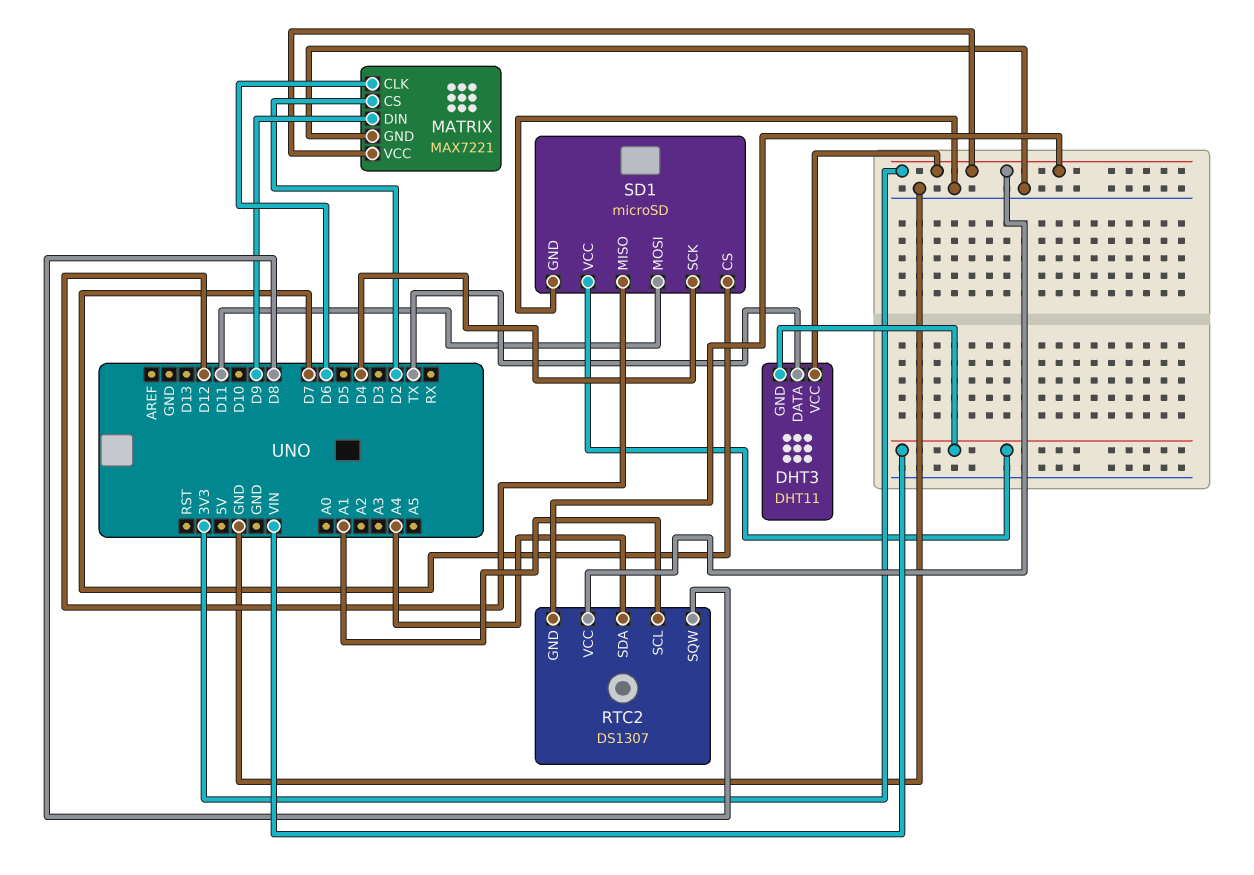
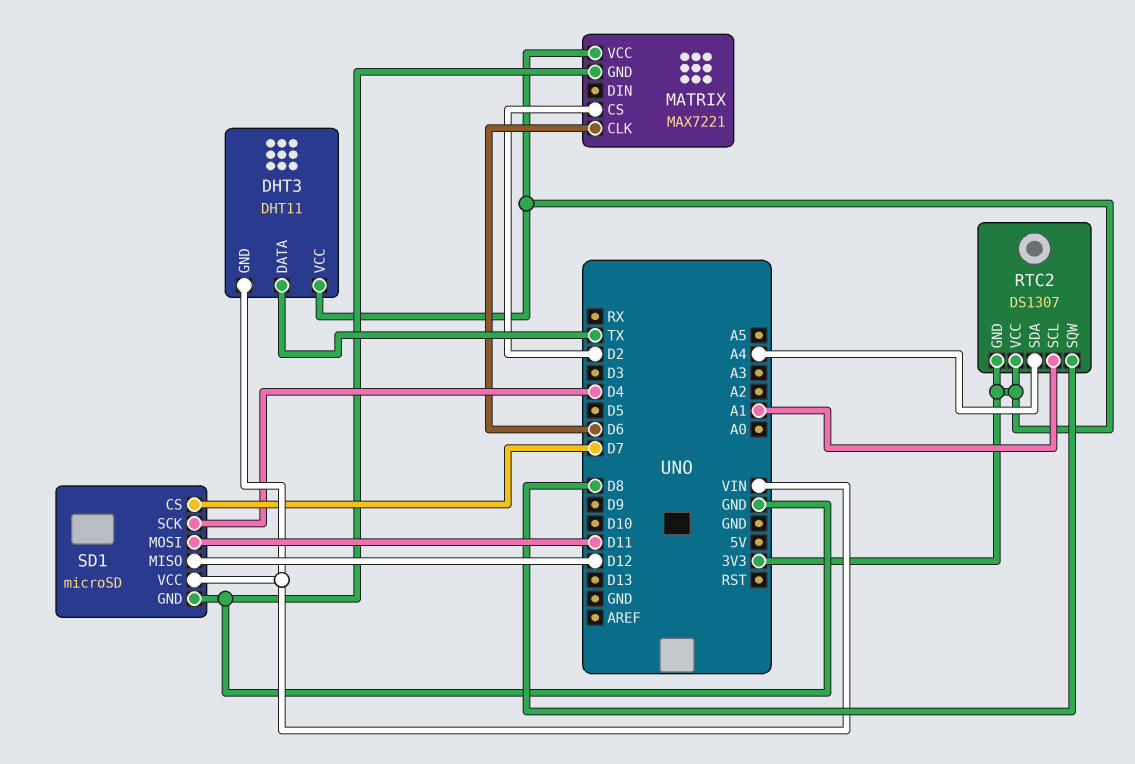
MATRIX pin DIN: D9 -> none

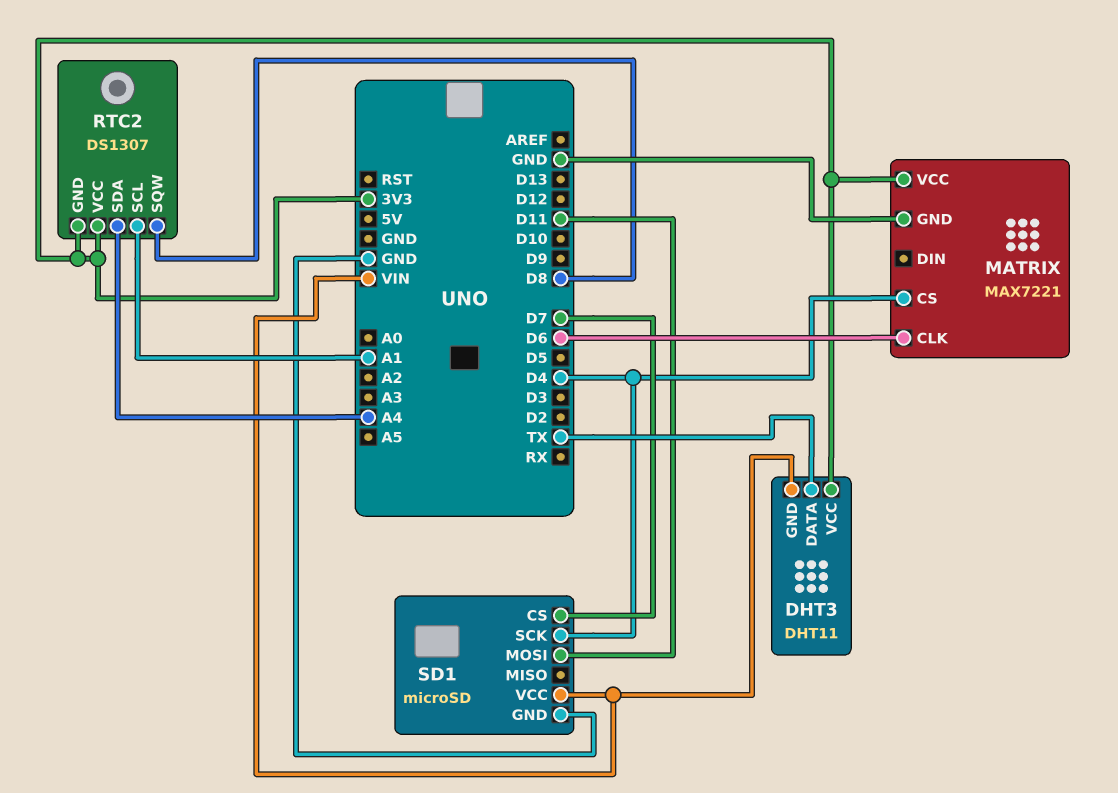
MATRIX pin CS: D2 -> D4
SD1 pin MISO: D12 -> none

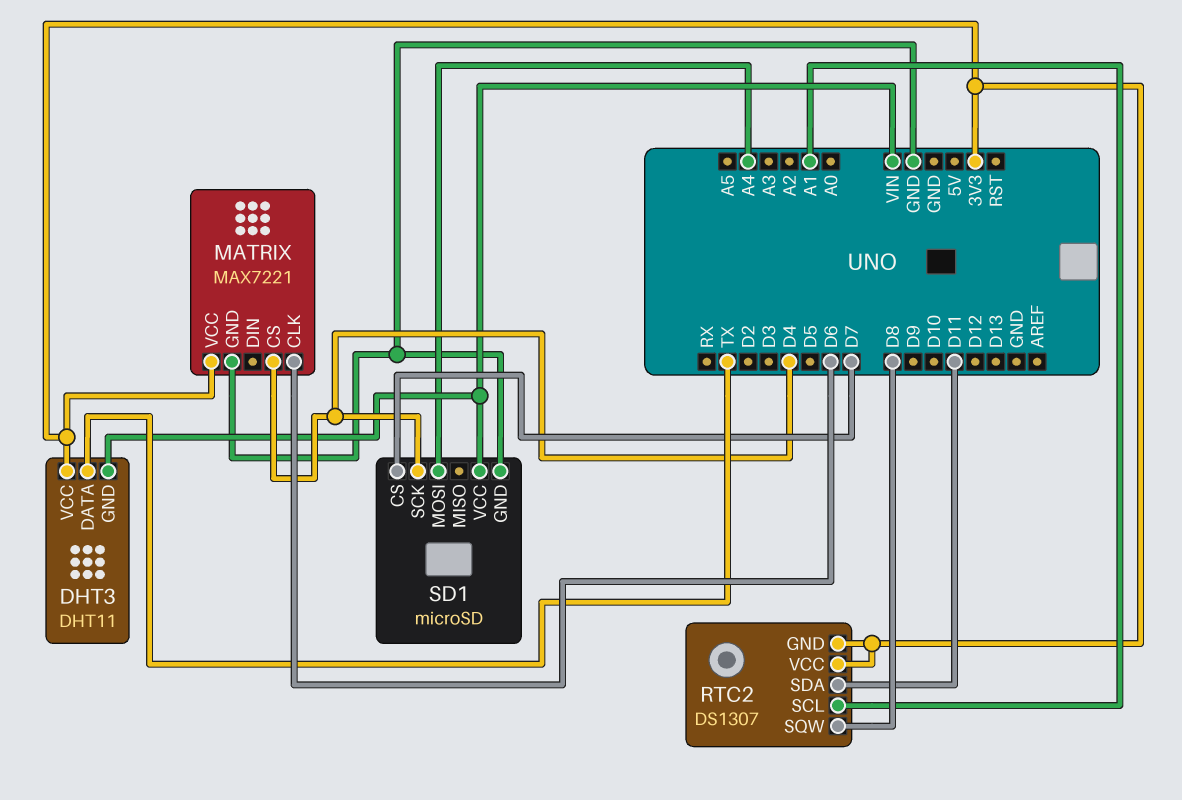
RTC2 pin SDA: A4 -> D11
SD1 pin MOSI: D11 -> A4

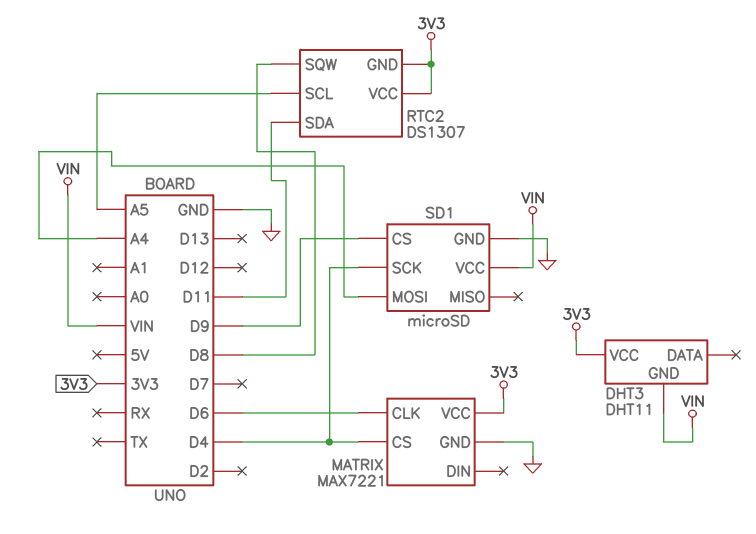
DHT3 pin DATA: TX -> none
RTC2 pin SCL: A1 -> A5
SD1 pin CS: D7 -> D9

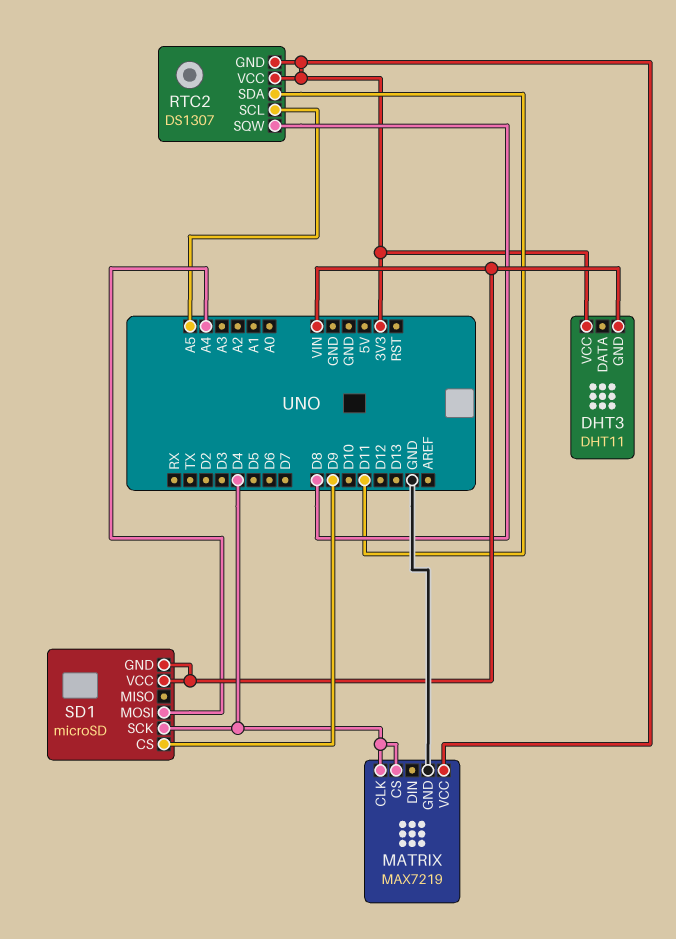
MATRIX: MAX7221 -> MAX7219
MATRIX pin CLK: D6 -> D4
SD1 pin GND: GND -> VIN

